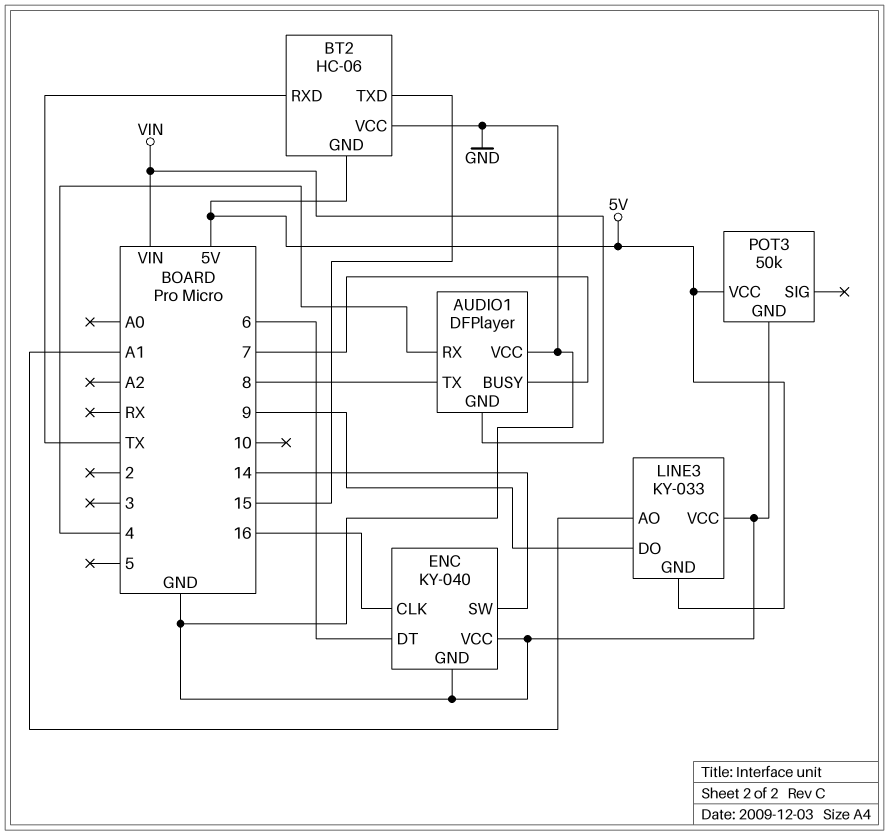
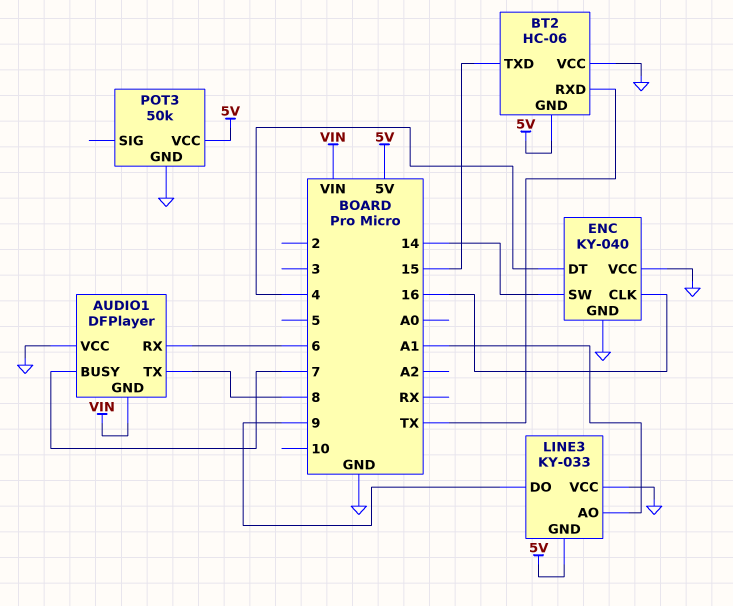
AUDIO1 pin RX: 4 -> 6
ENC pin DT: 6 -> 4

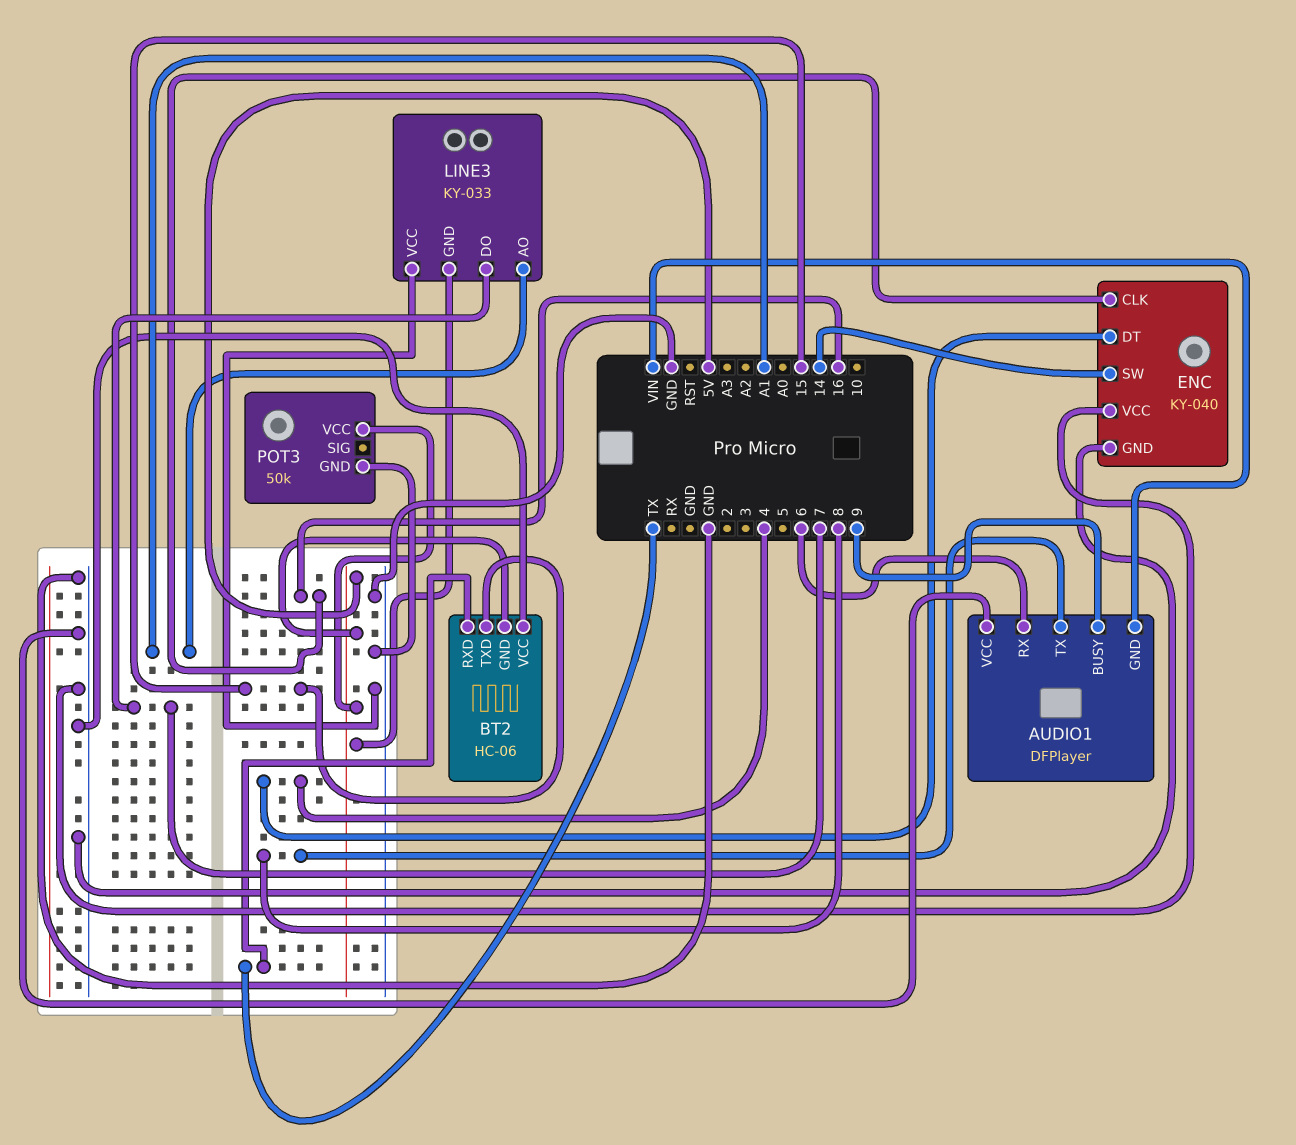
AUDIO1 pin BUSY: 7 -> 9
LINE3 pin DO: 9 -> 7

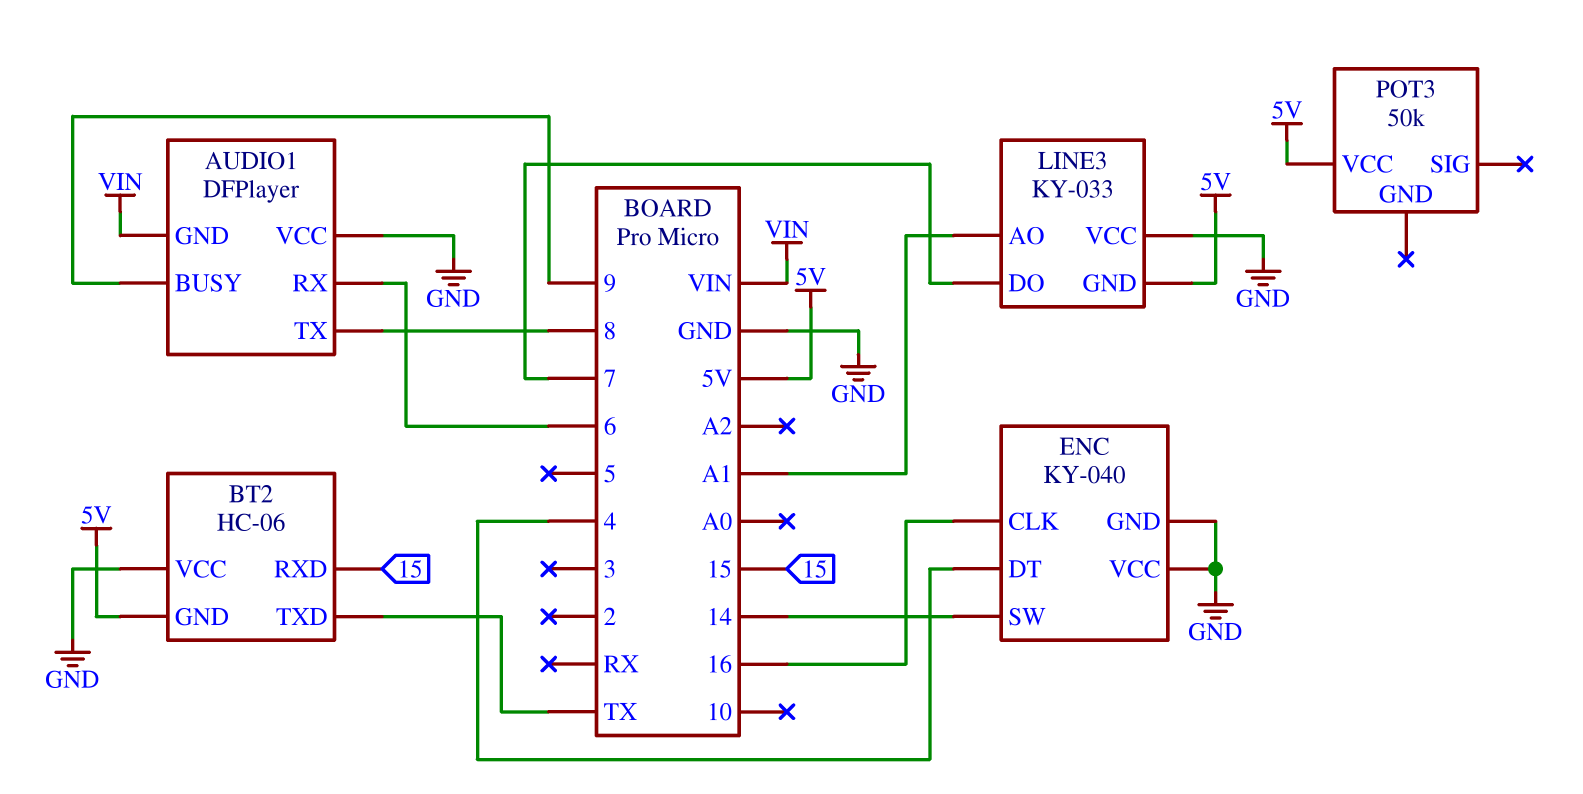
BT2 pin RXD: TX -> 15
BT2 pin TXD: 15 -> TX
POT3 pin GND: GND -> none

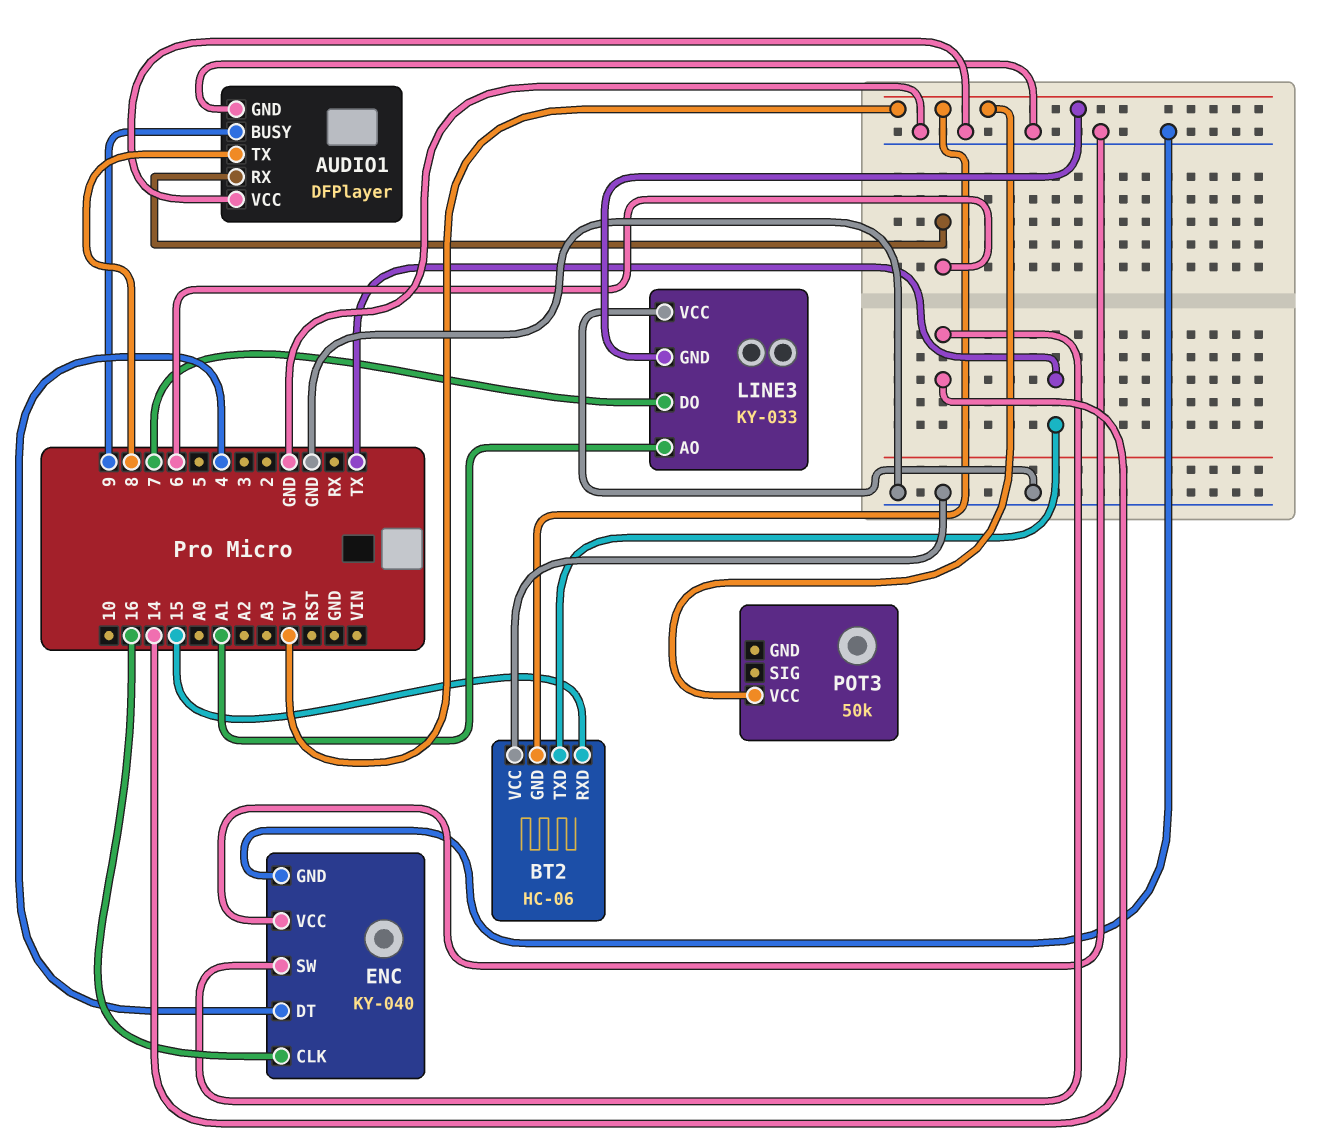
AUDIO1 pin GND: VIN -> GND

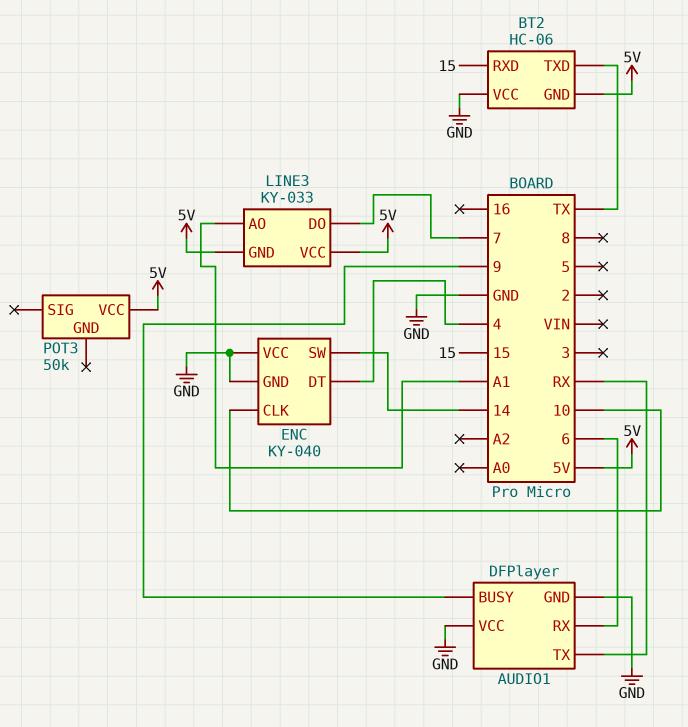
AUDIO1 pin TX: 8 -> RX
ENC pin CLK: 16 -> 10
LINE3 pin VCC: GND -> 5V

